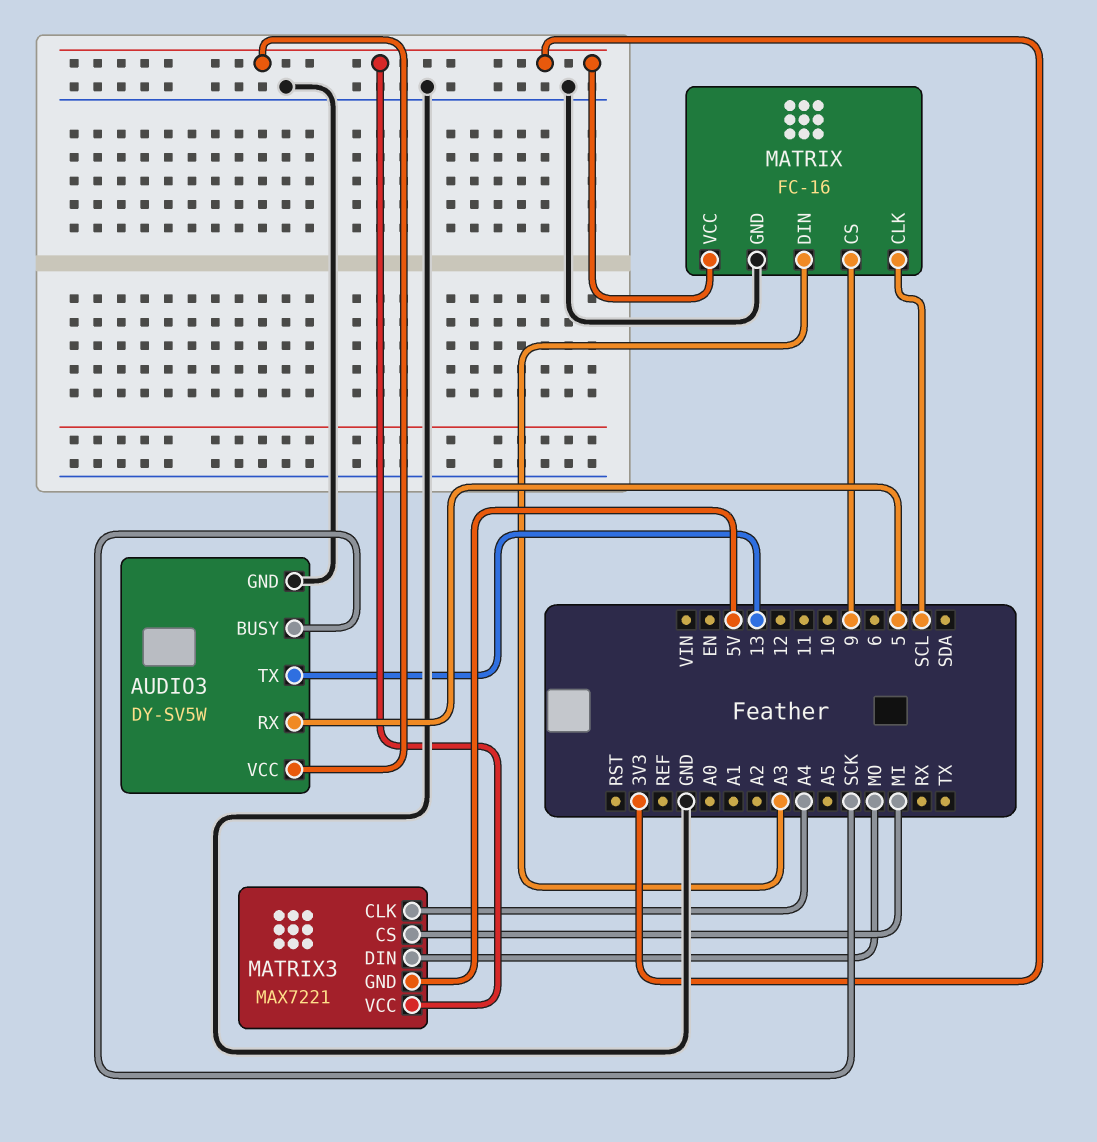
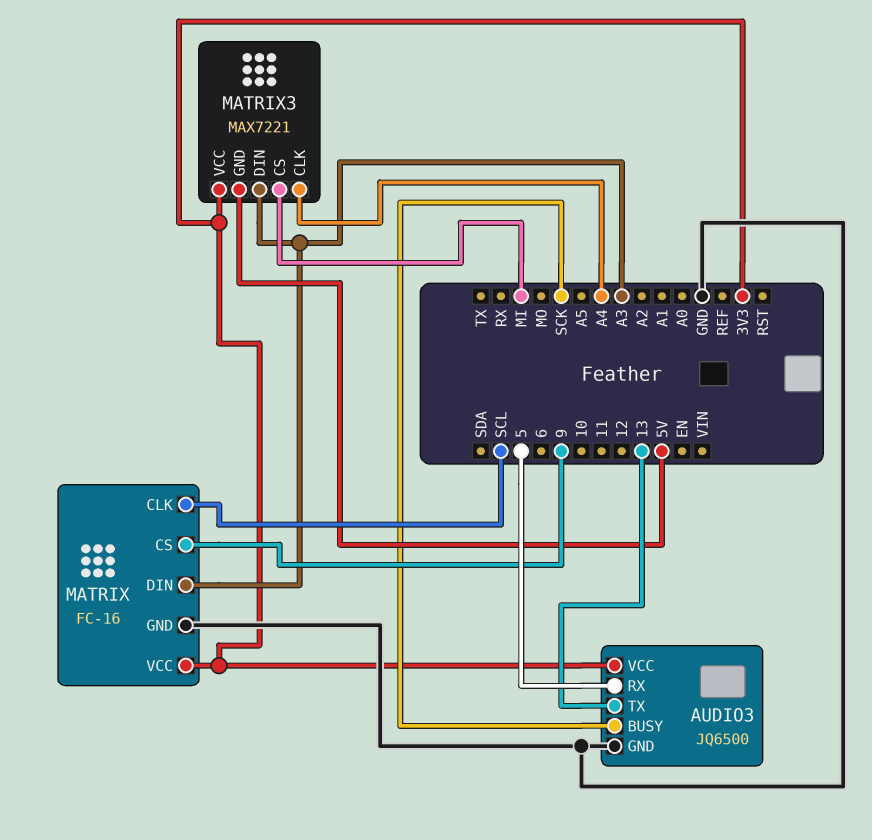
AUDIO3: DY-SV5W -> JQ6500
MATRIX3 pin DIN: MO -> A3

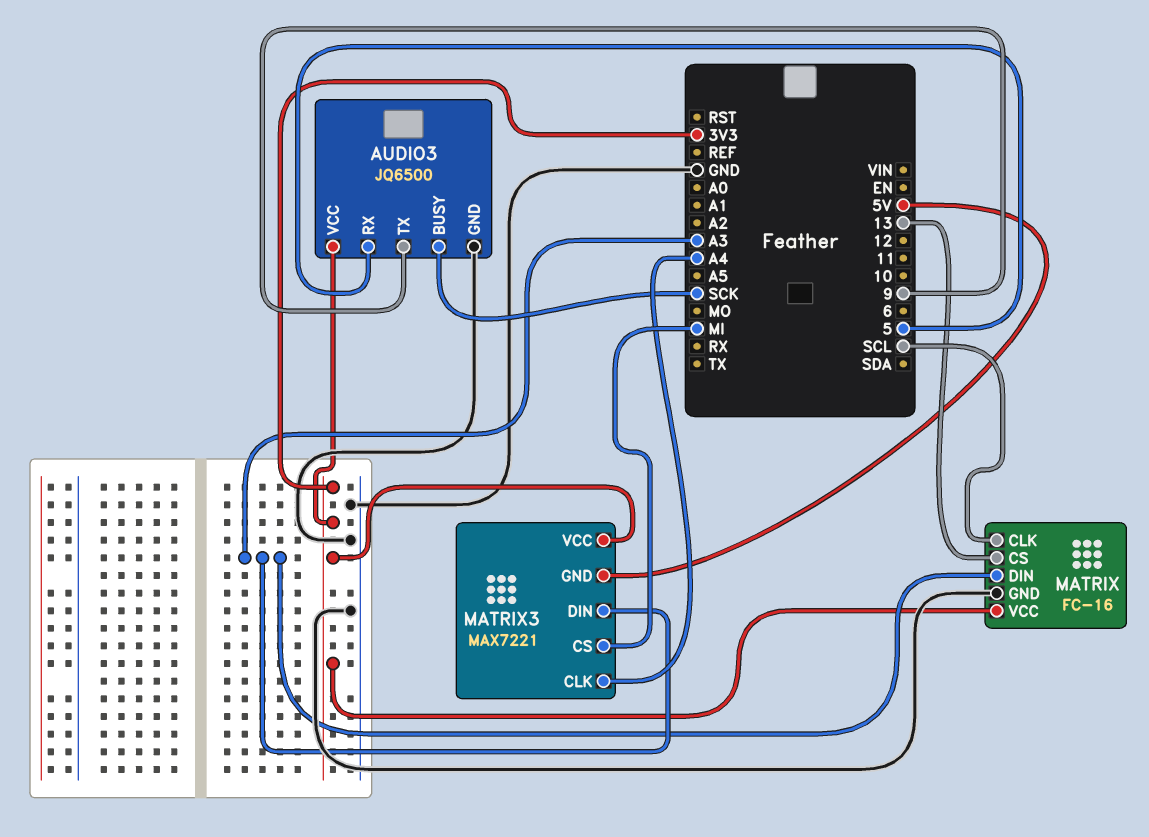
AUDIO3 pin TX: 13 -> 9
MATRIX pin CS: 9 -> 13

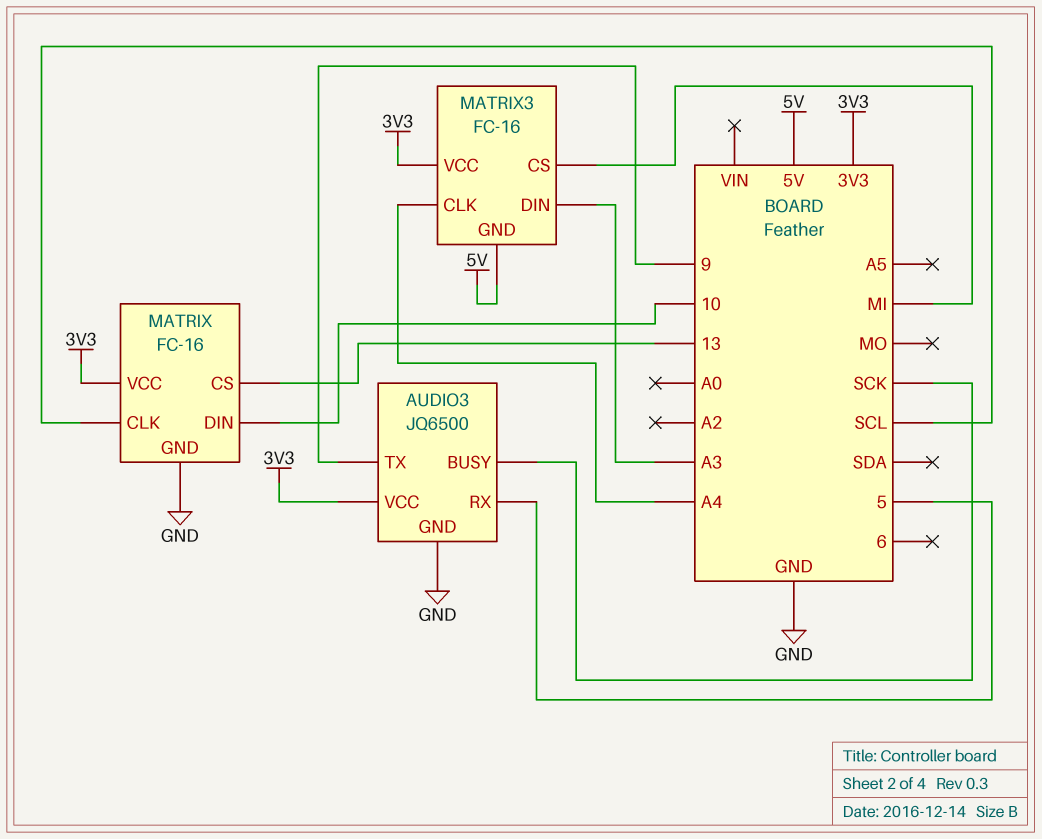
MATRIX pin DIN: A3 -> 10
MATRIX3: MAX7221 -> FC-16

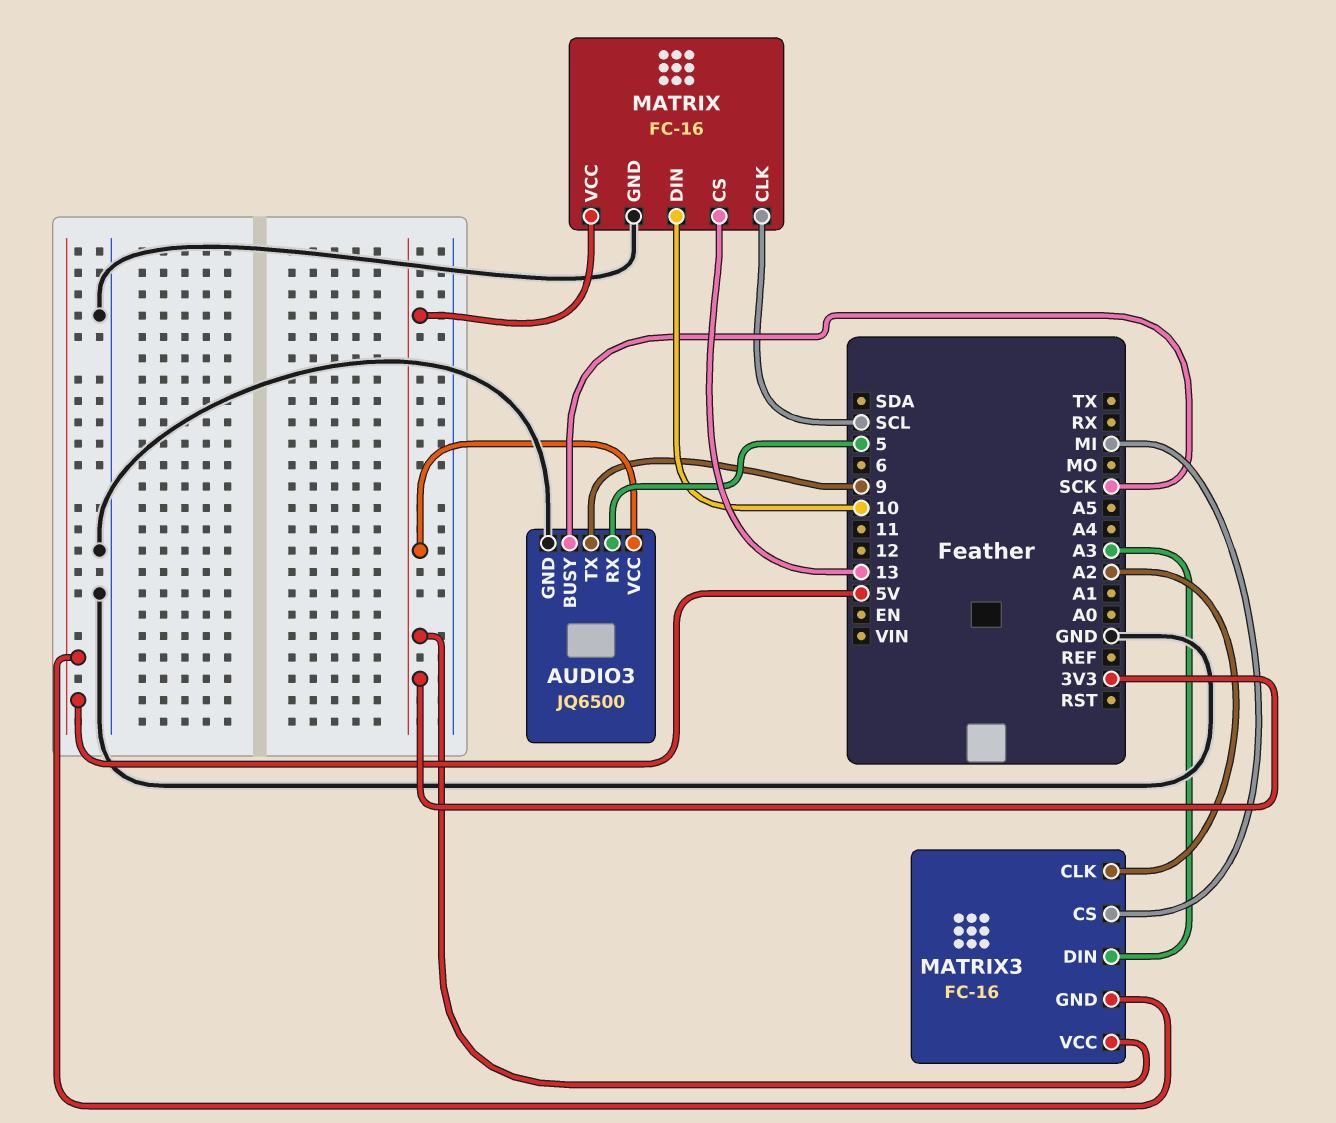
MATRIX3 pin CLK: A4 -> A2

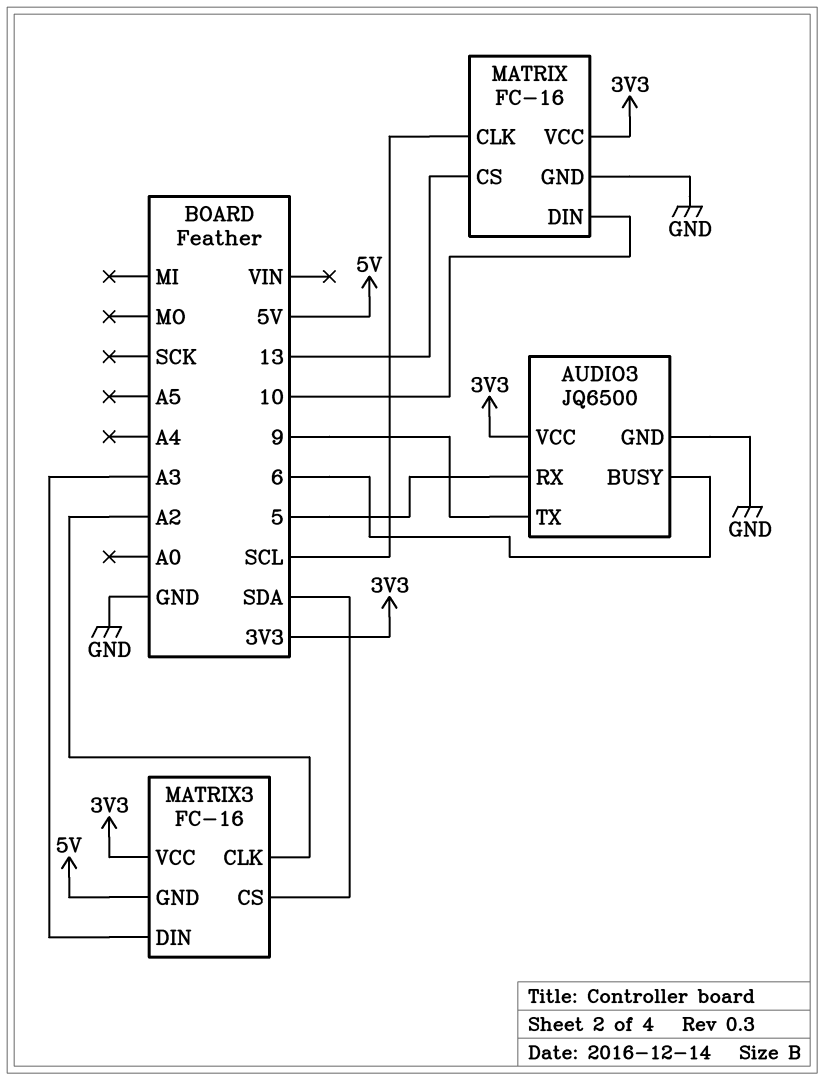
AUDIO3 pin BUSY: SCK -> 6
MATRIX3 pin CS: MI -> SDA

